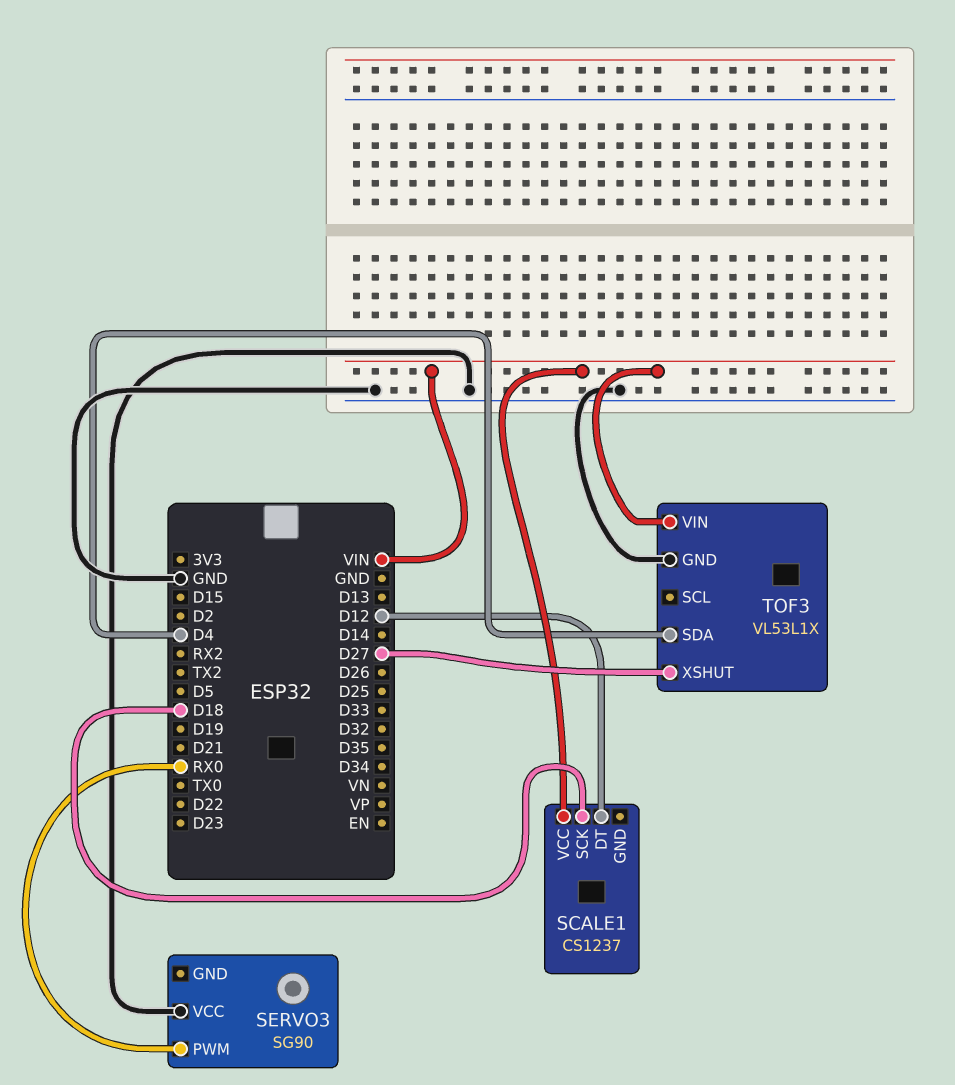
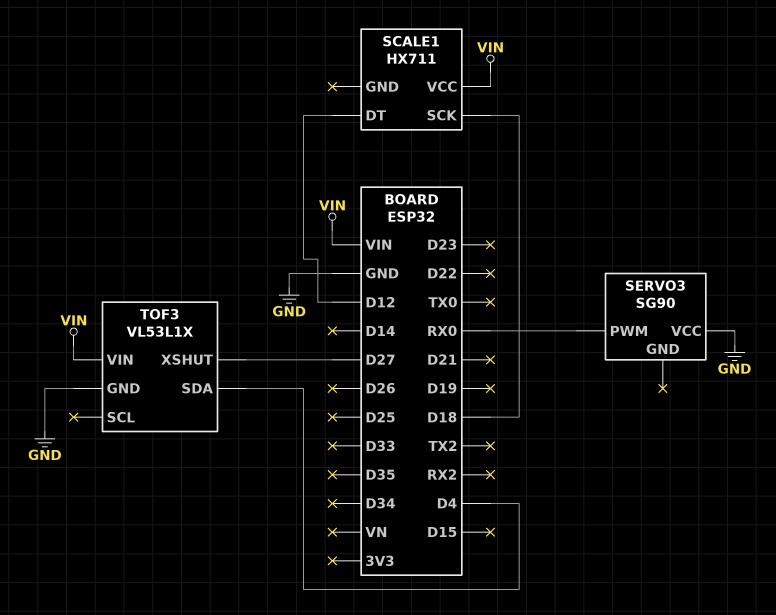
SCALE1: CS1237 -> HX711

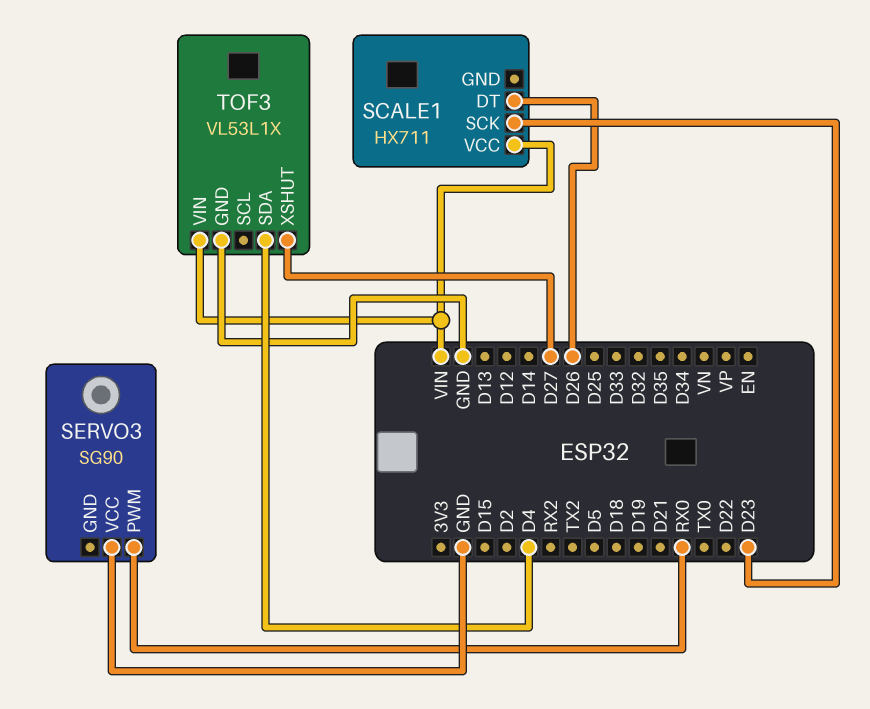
SCALE1 pin DT: D12 -> D26
SCALE1 pin SCK: D18 -> D23

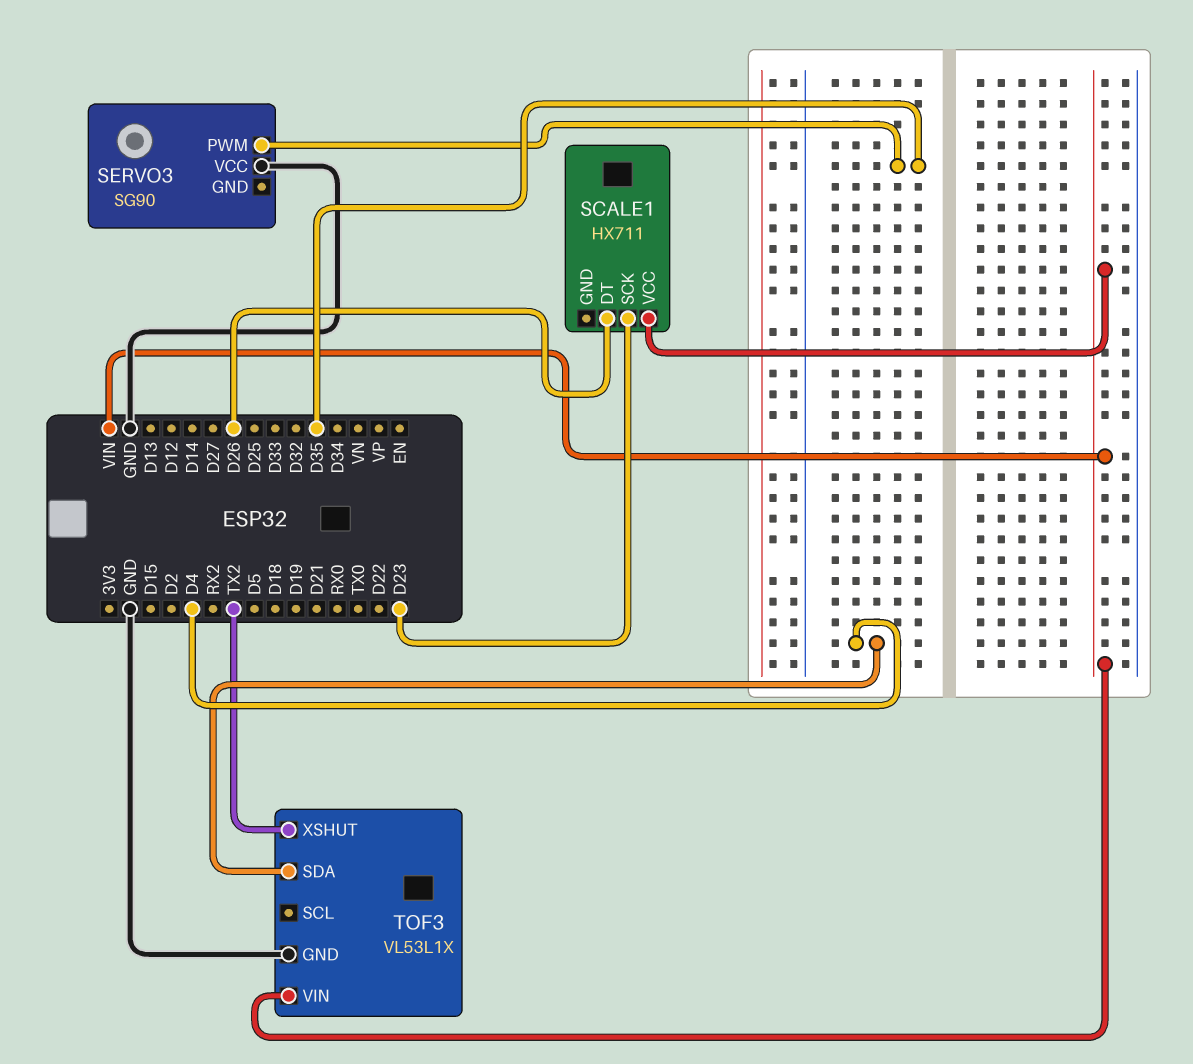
SERVO3 pin PWM: RX0 -> D35
TOF3 pin XSHUT: D27 -> TX2

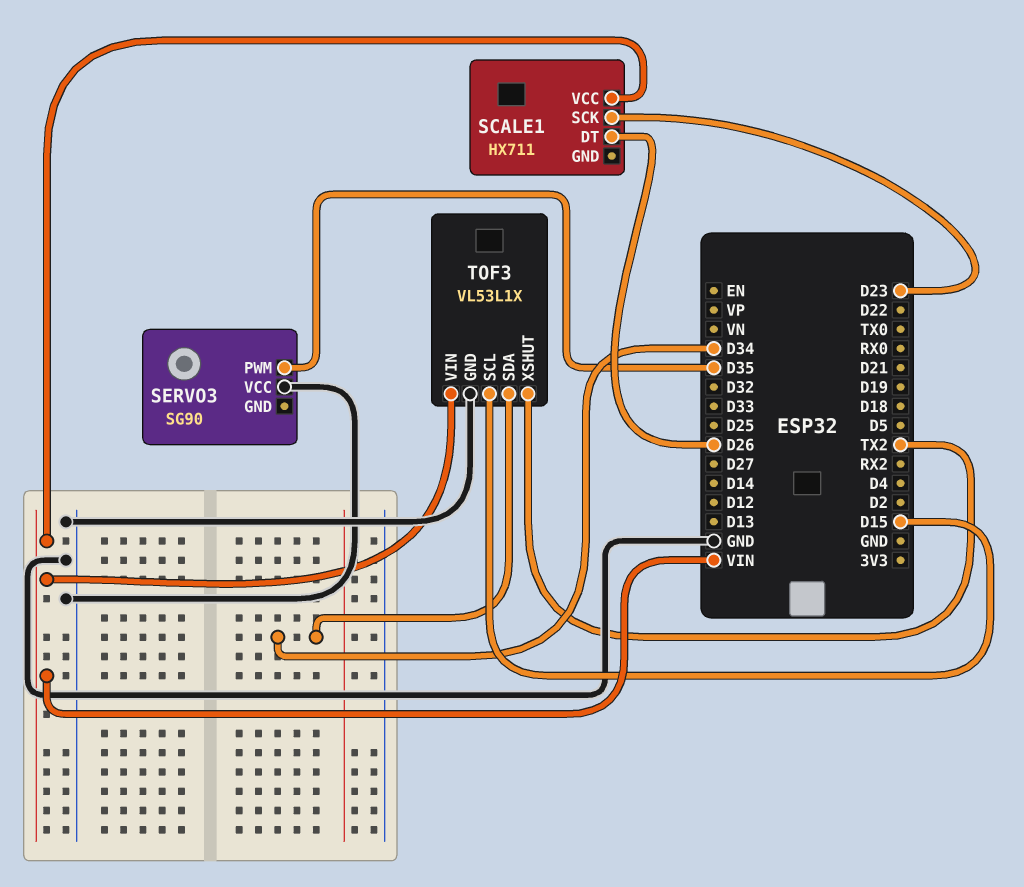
TOF3 pin SCL: none -> D15
TOF3 pin SDA: D4 -> D34

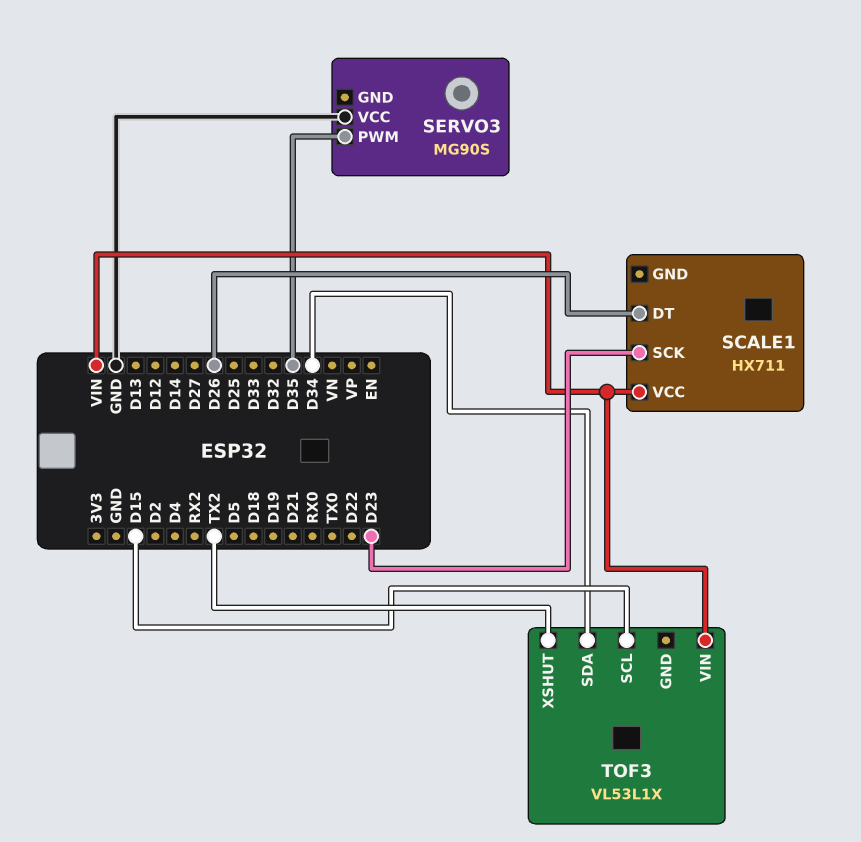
SERVO3: SG90 -> MG90S
TOF3 pin GND: GND -> none

